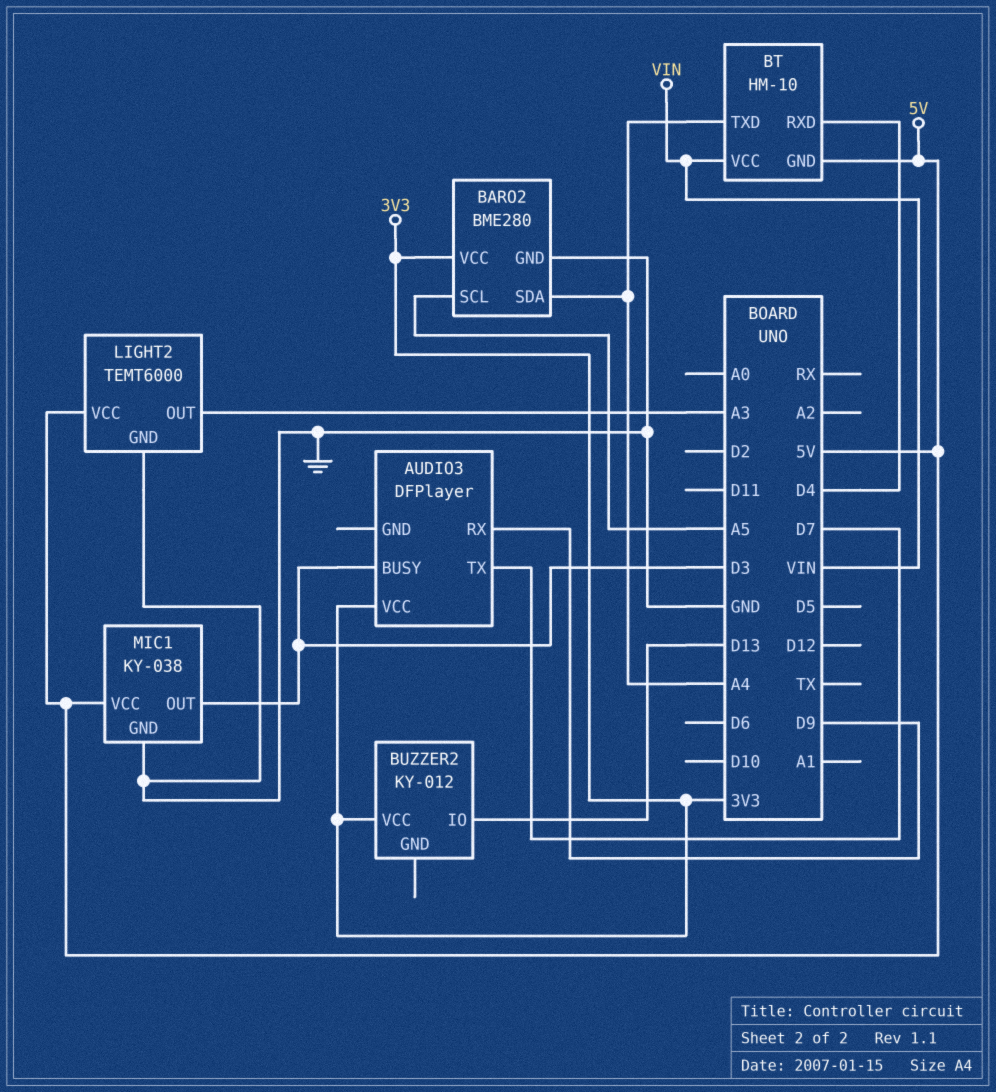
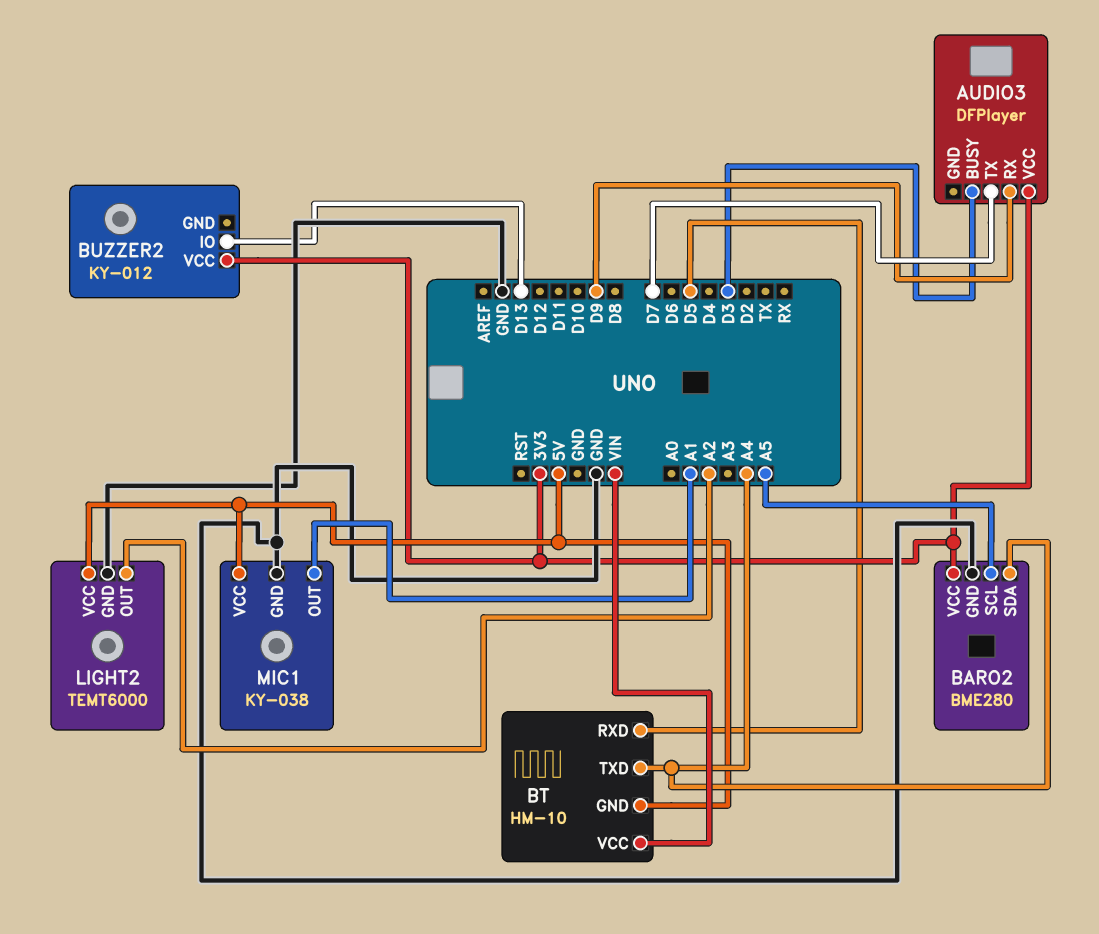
BT pin RXD: D4 -> D5
LIGHT2 pin OUT: A3 -> A2
MIC1 pin OUT: D3 -> A1

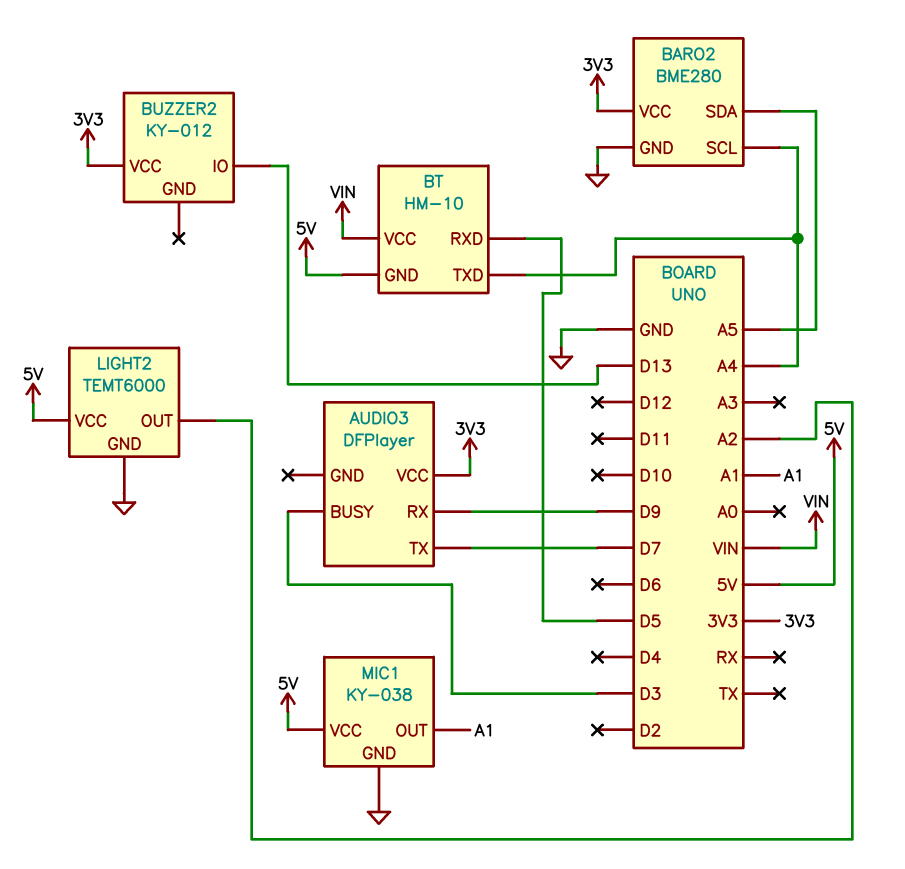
BARO2 pin SCL: A5 -> A4
BARO2 pin SDA: A4 -> A5

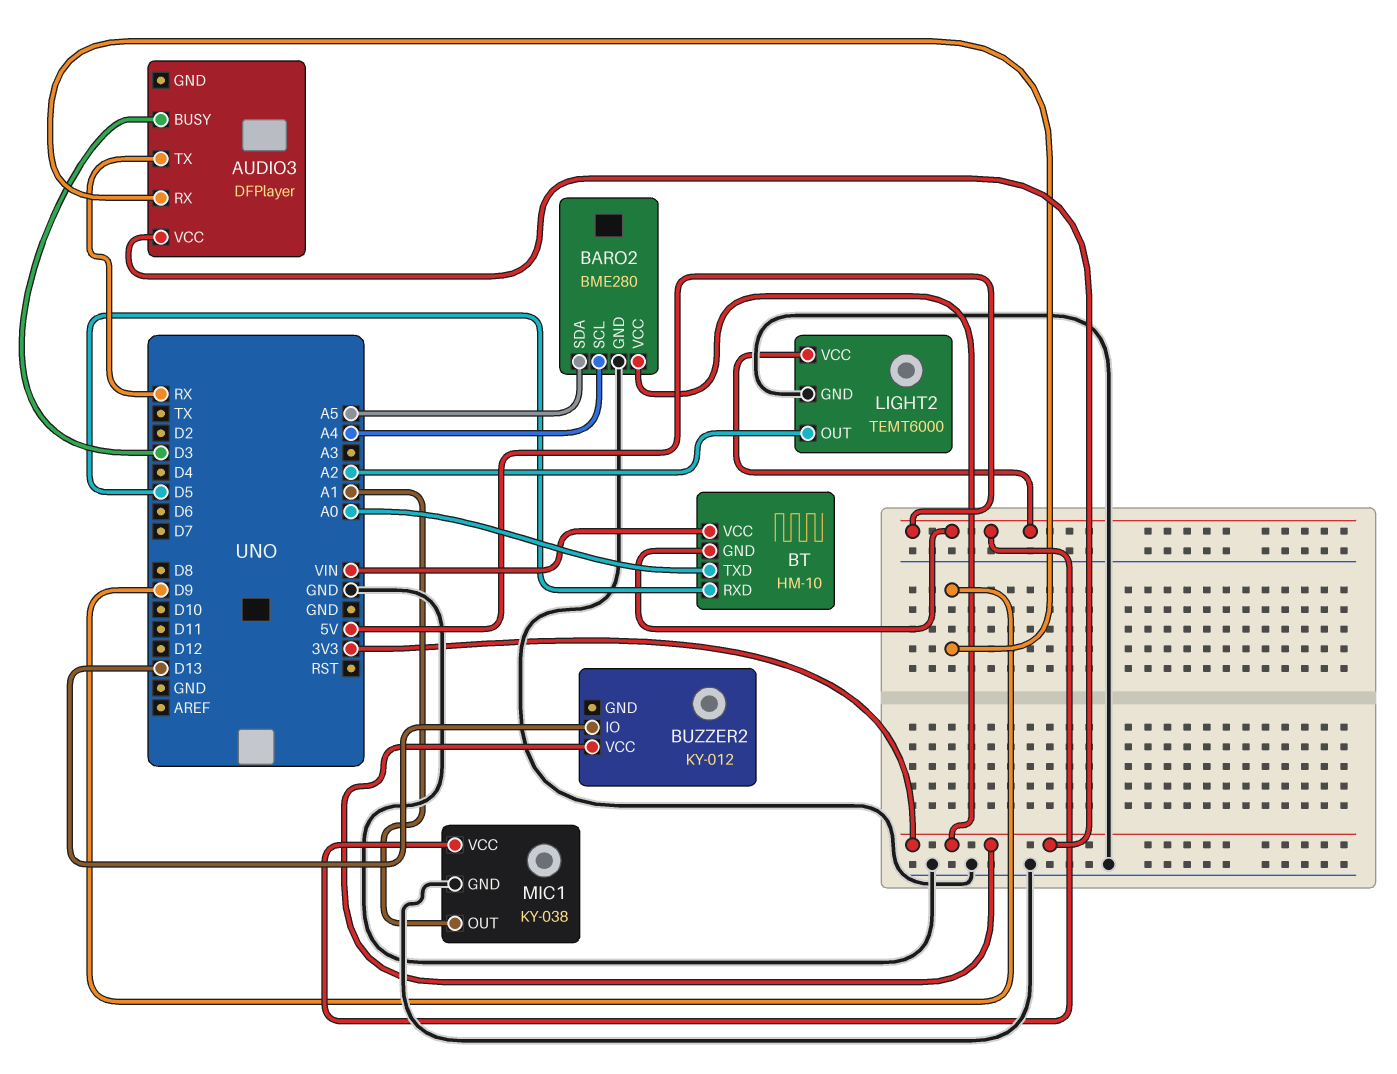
AUDIO3 pin TX: D7 -> RX
BT pin TXD: A4 -> A0

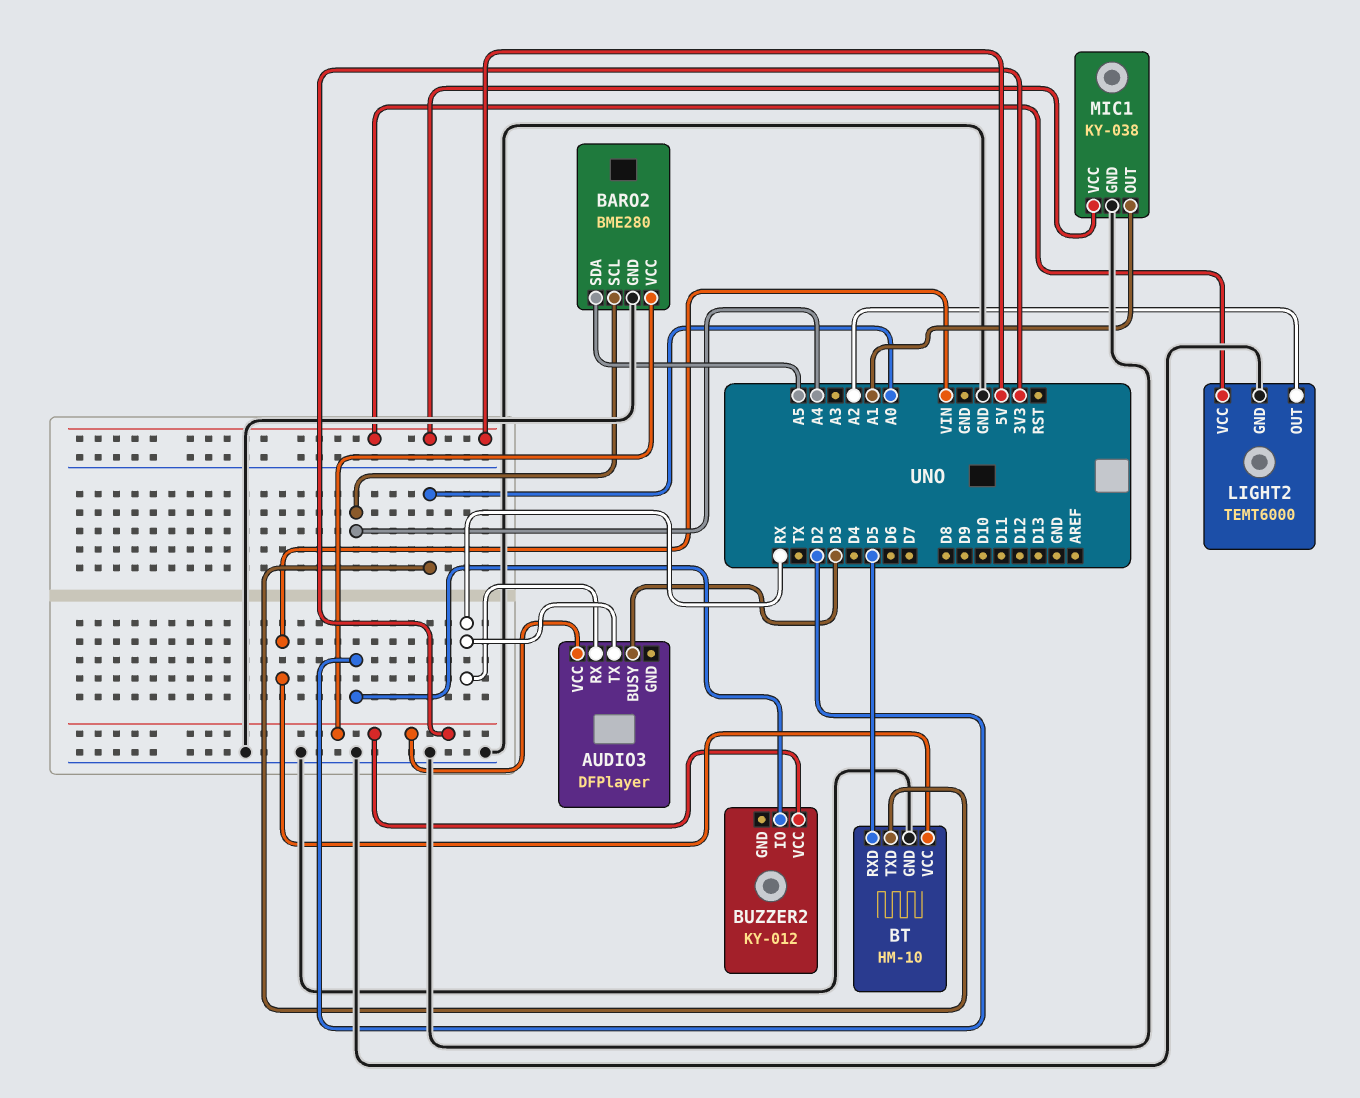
AUDIO3 pin RX: D9 -> RX
BT pin GND: 5V -> GND
BUZZER2 pin IO: D13 -> D2

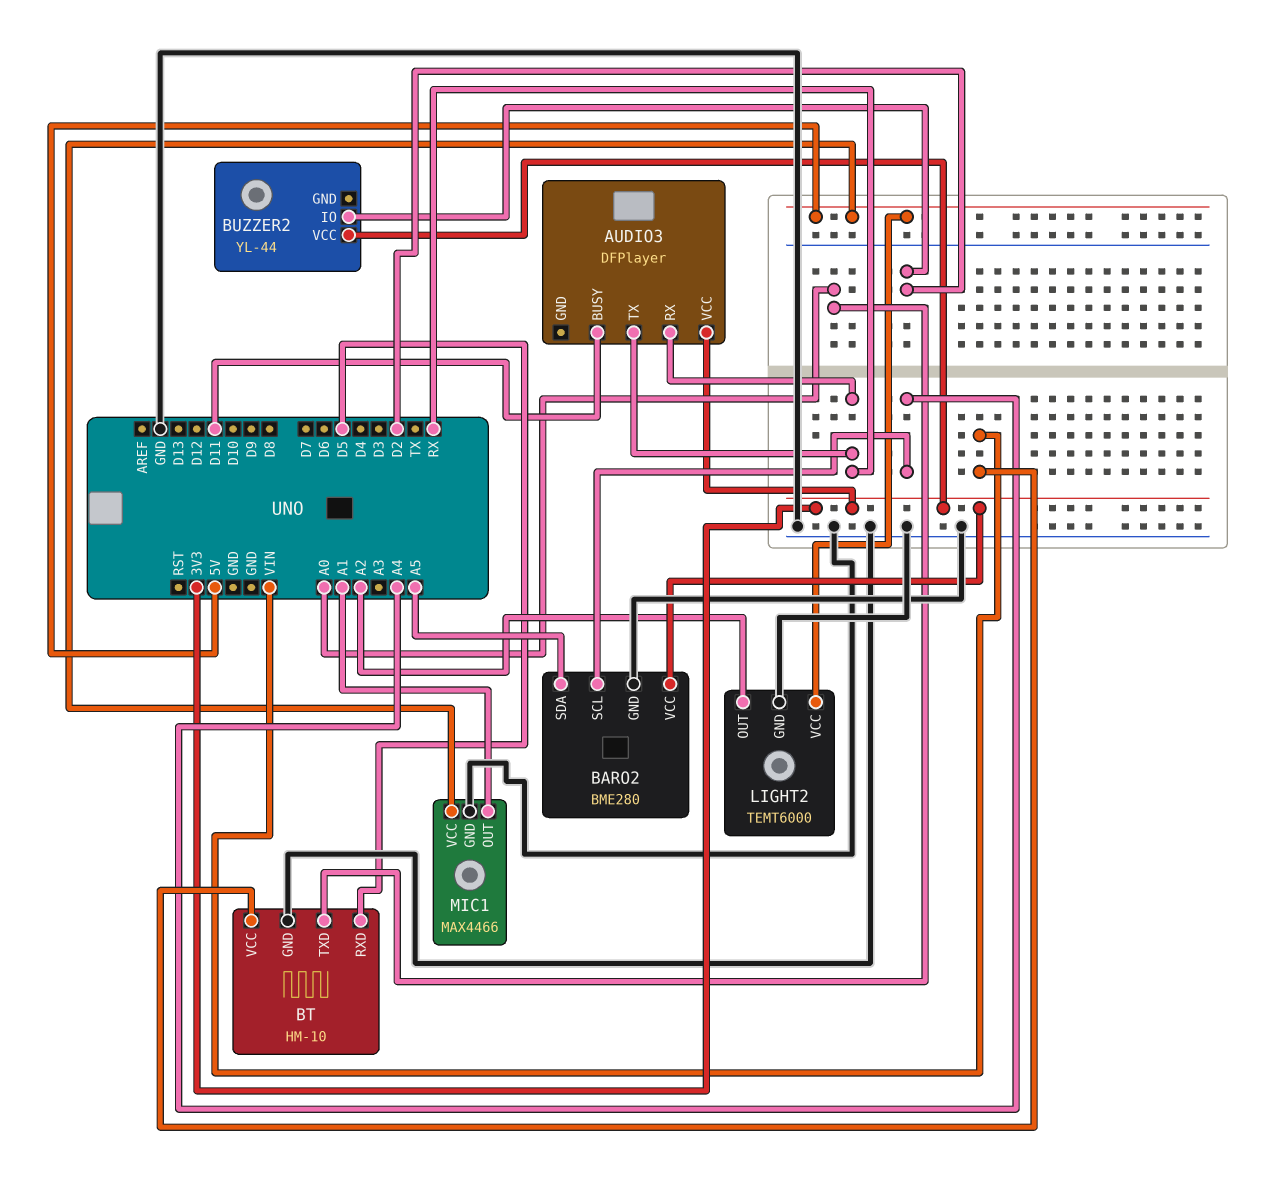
AUDIO3 pin BUSY: D3 -> D11
BUZZER2: KY-012 -> YL-44
MIC1: KY-038 -> MAX4466

